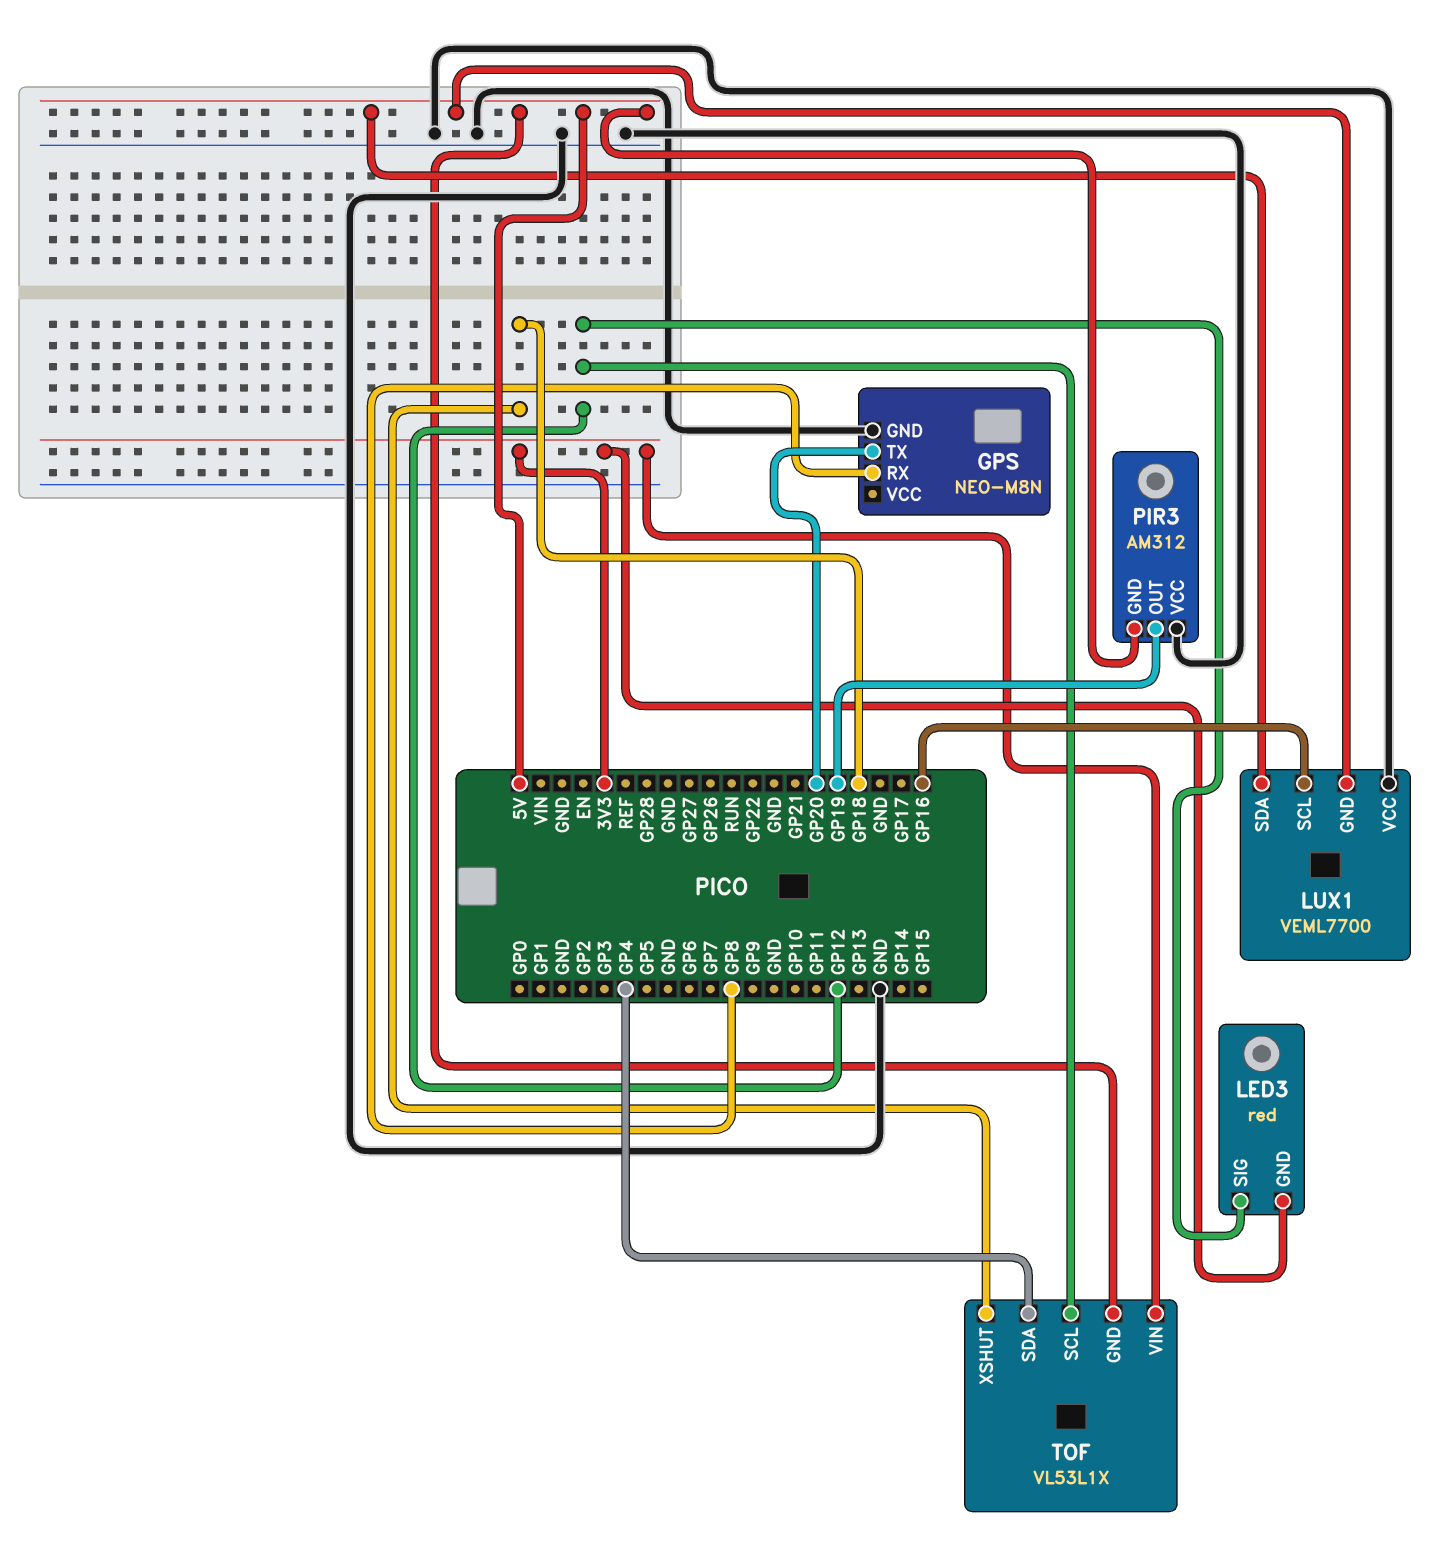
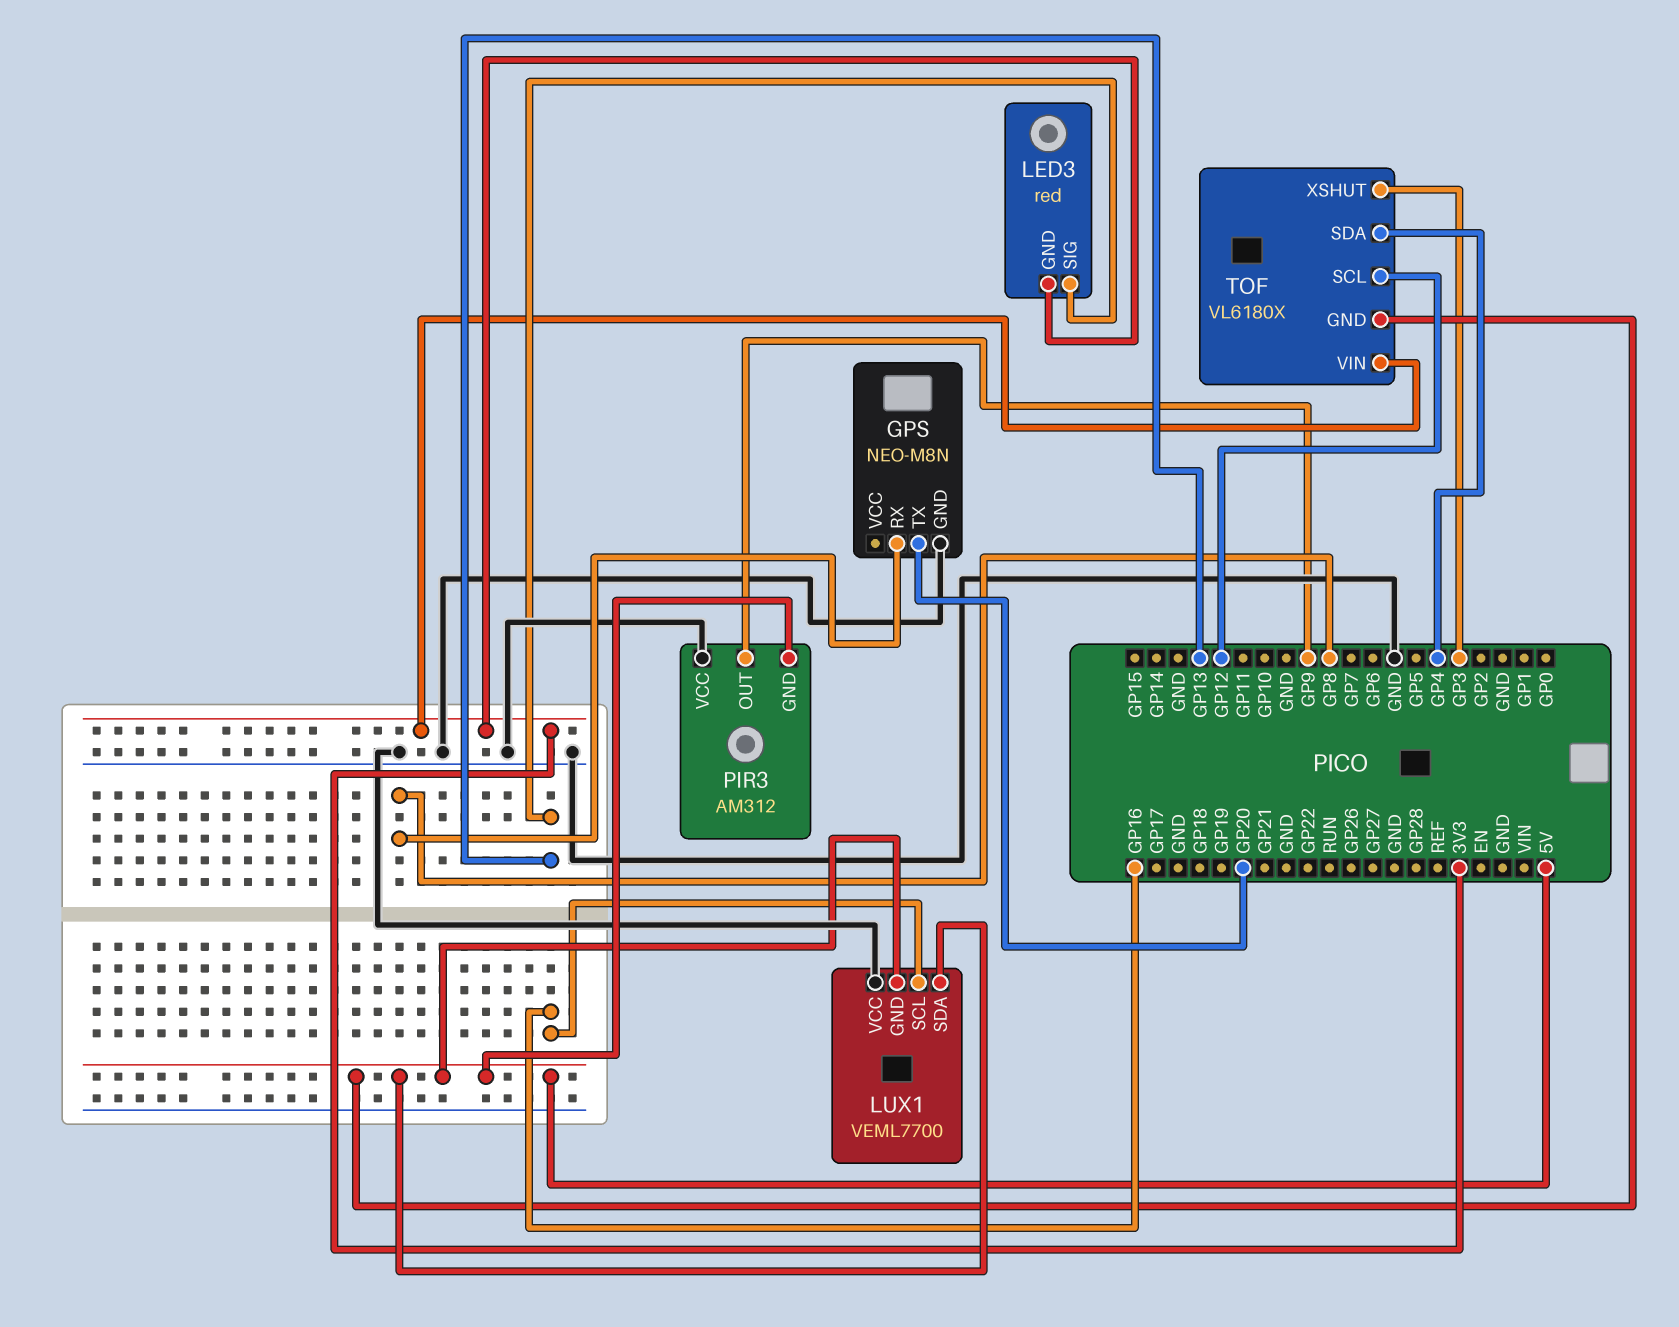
LED3 pin SIG: GP12 -> GP13
PIR3 pin OUT: GP19 -> GP9
TOF: VL53L1X -> VL6180X
TOF pin XSHUT: GP18 -> GP3

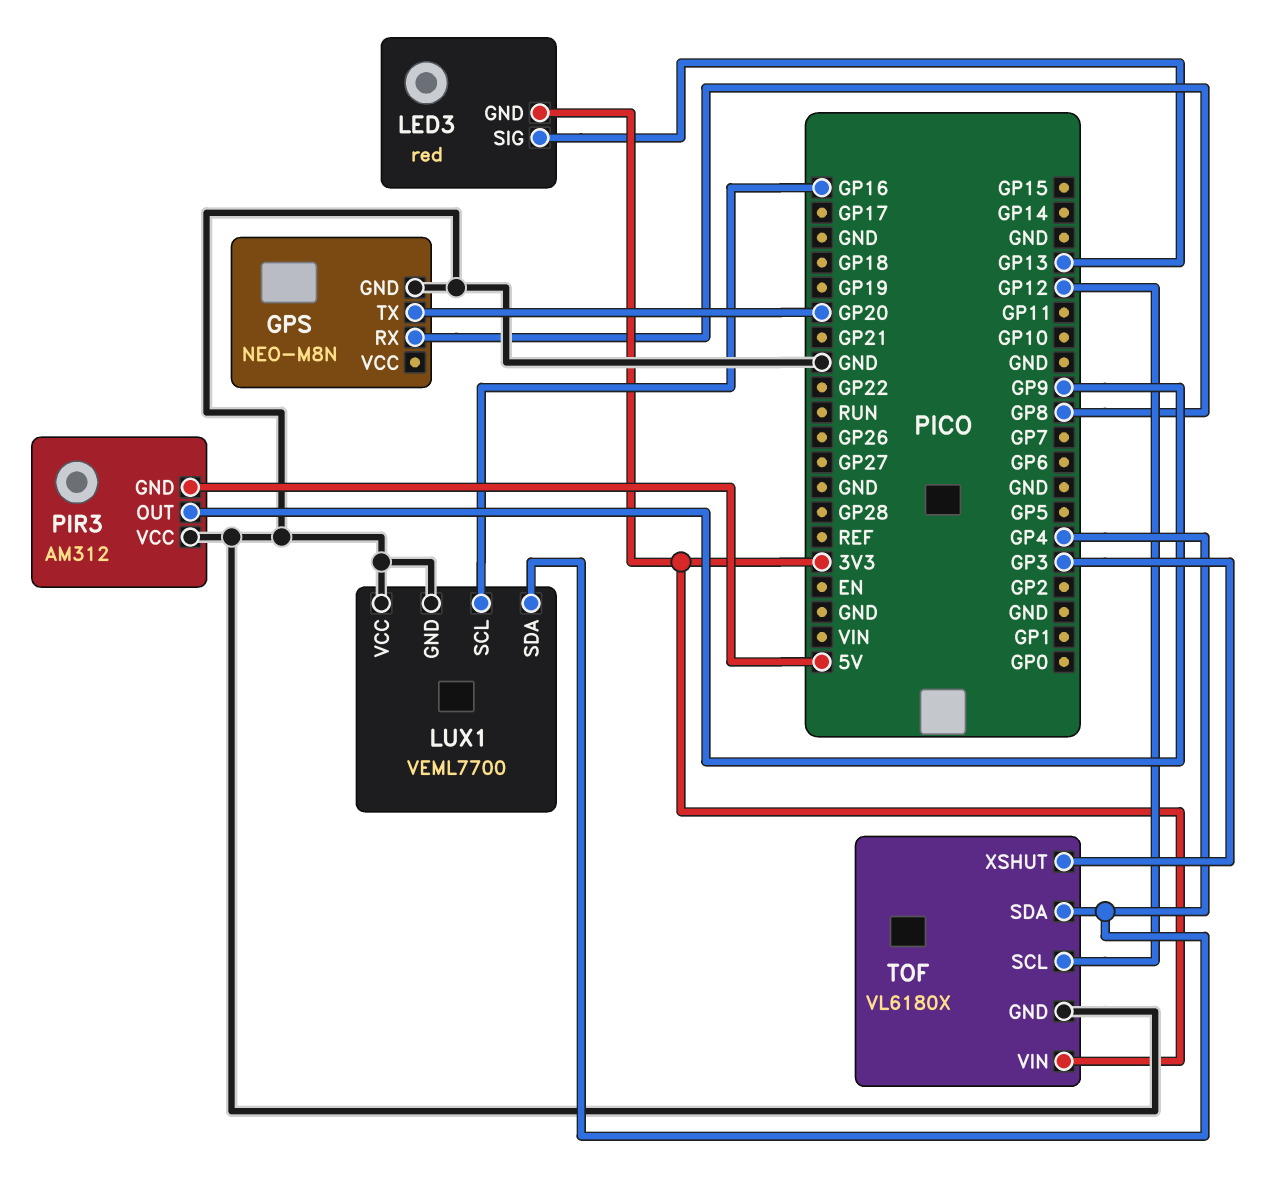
LUX1 pin GND: 5V -> GND
LUX1 pin SDA: 5V -> GP4
TOF pin GND: 5V -> GND

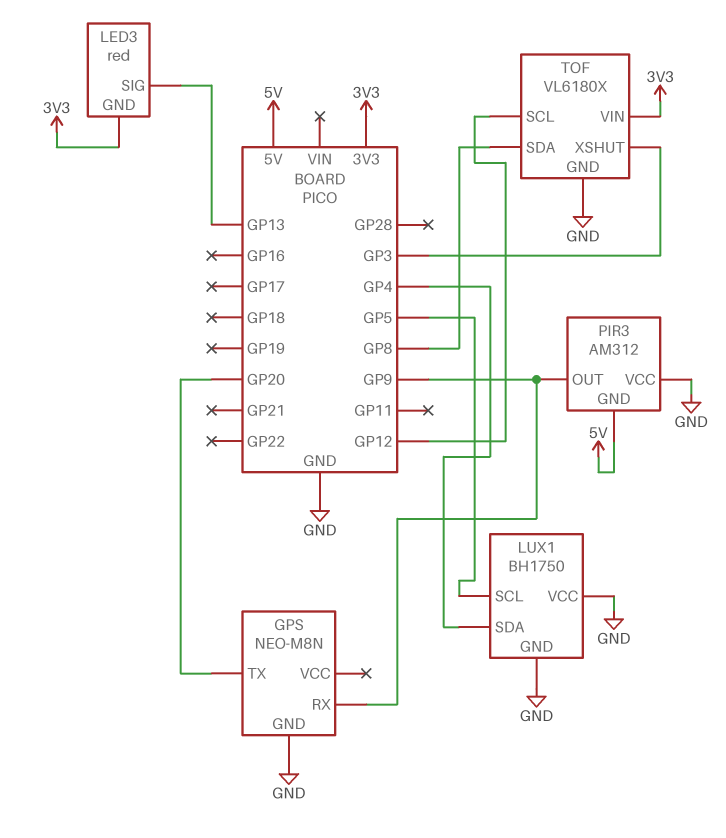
GPS pin RX: GP8 -> GP9
LUX1: VEML7700 -> BH1750
LUX1 pin SCL: GP16 -> GP5
TOF pin SDA: GP4 -> GP8

